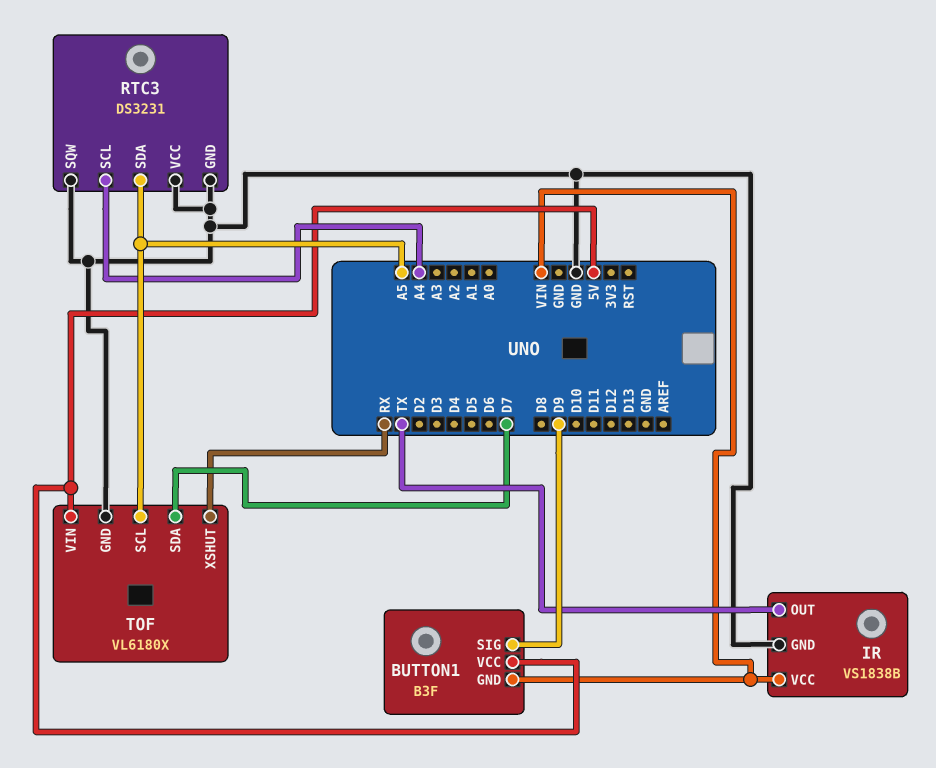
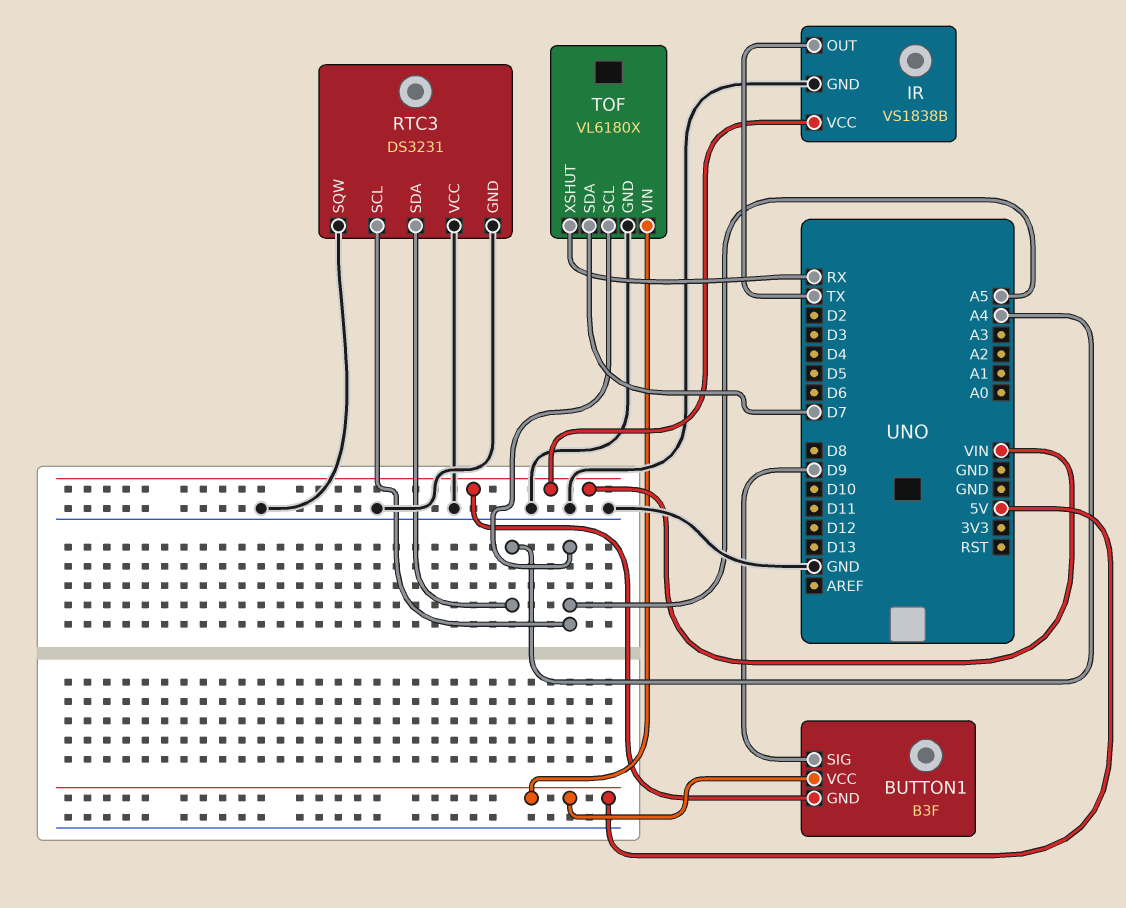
RTC3 pin SCL: A4 -> A5
RTC3 pin SDA: A5 -> A4

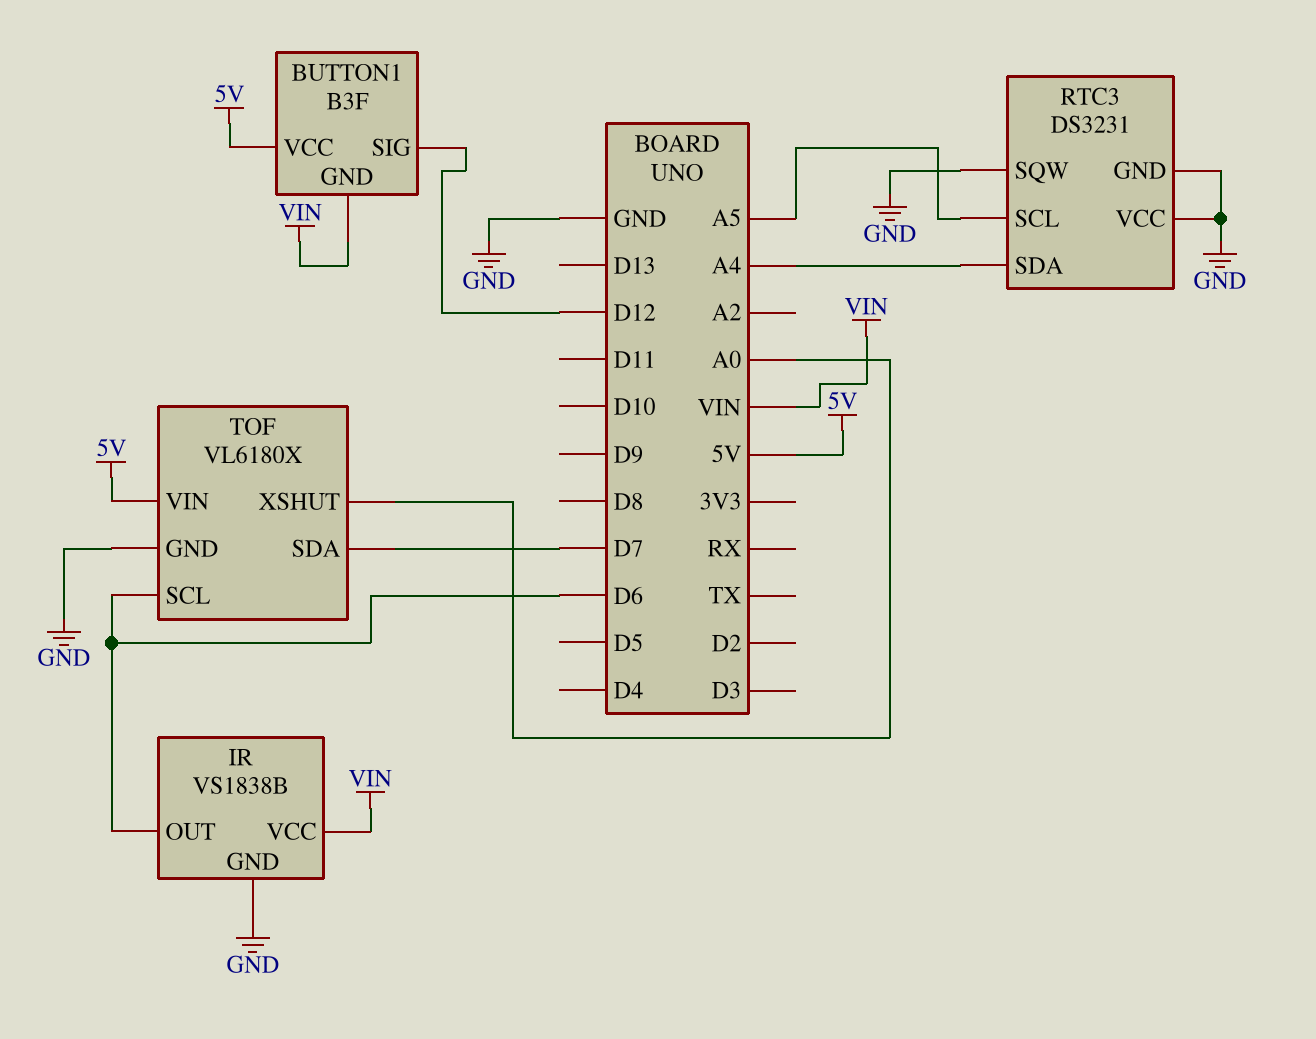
BUTTON1 pin SIG: D9 -> D12
IR pin OUT: TX -> D6
TOF pin SCL: A5 -> D6
TOF pin XSHUT: RX -> A0

